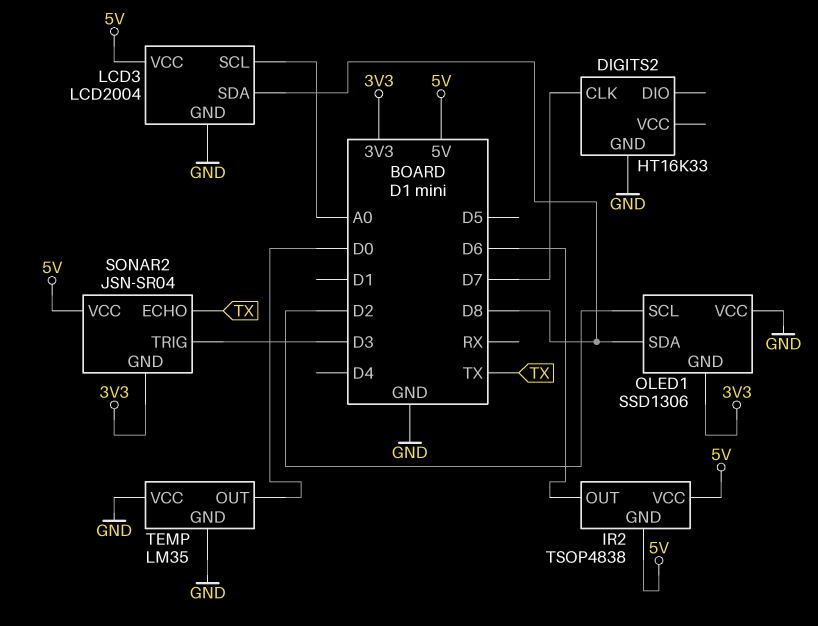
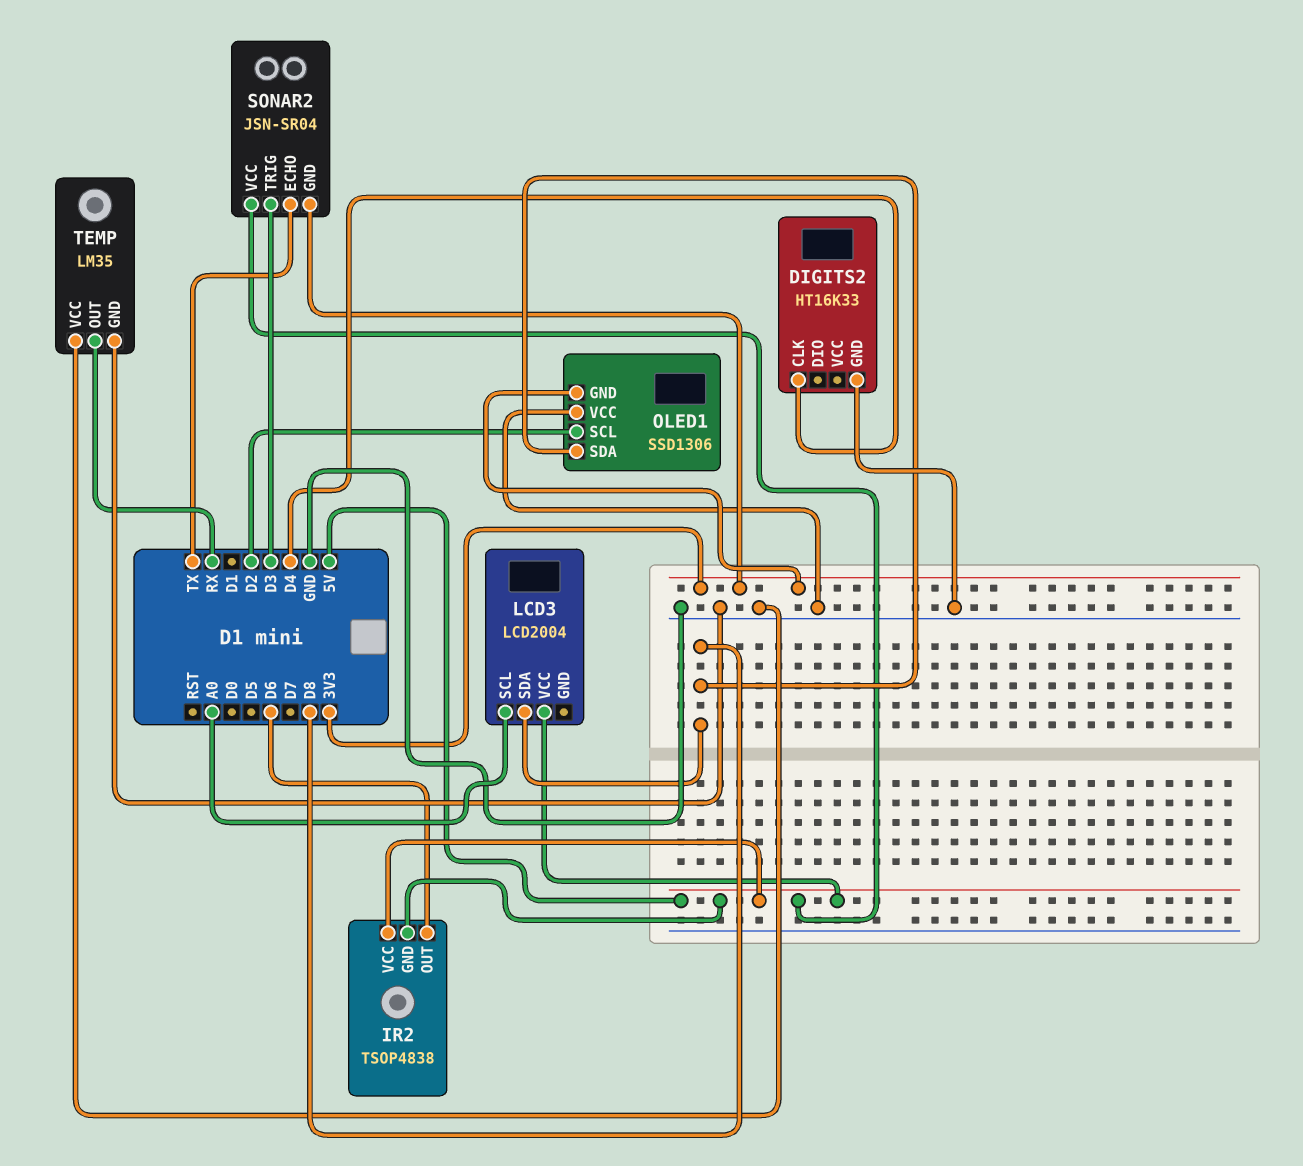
DIGITS2 pin CLK: D7 -> D4
LCD3 pin GND: GND -> none
TEMP pin OUT: D0 -> RX

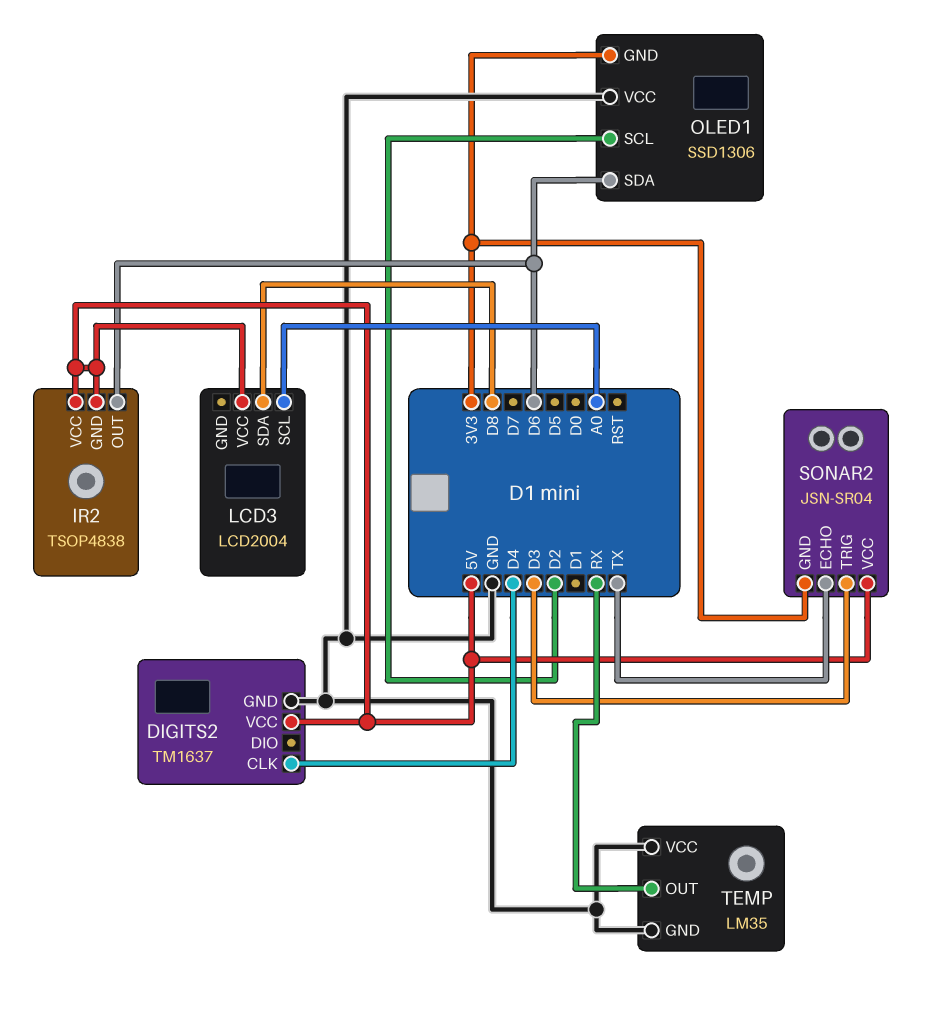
DIGITS2: HT16K33 -> TM1637
DIGITS2 pin VCC: none -> 5V
OLED1 pin SDA: D8 -> D6

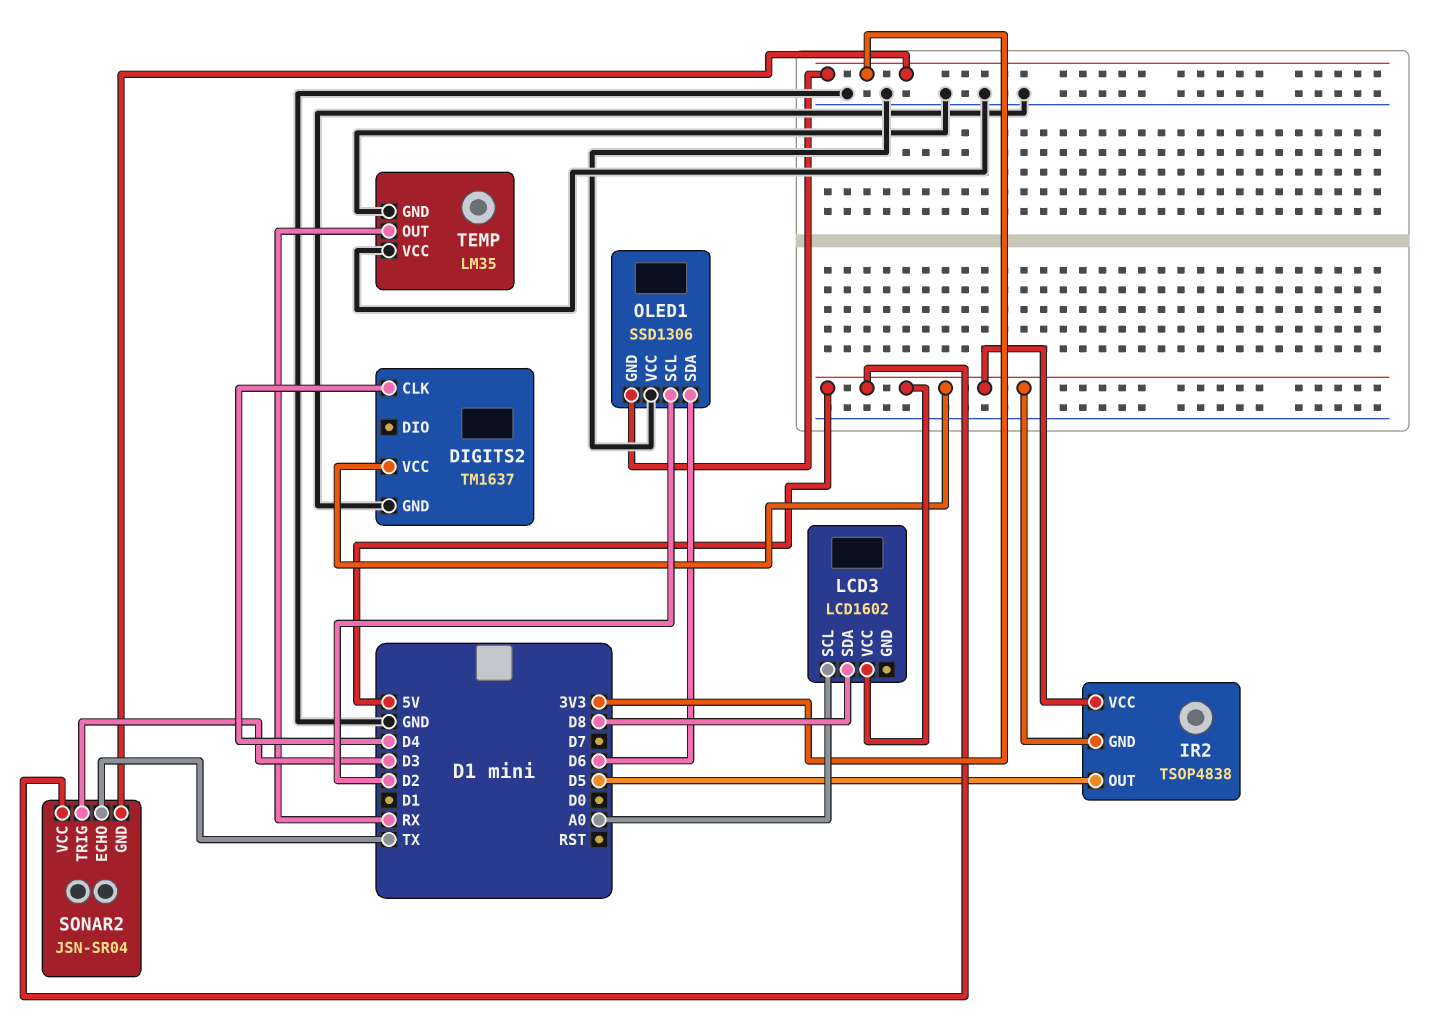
IR2 pin OUT: D6 -> D5
LCD3: LCD2004 -> LCD1602

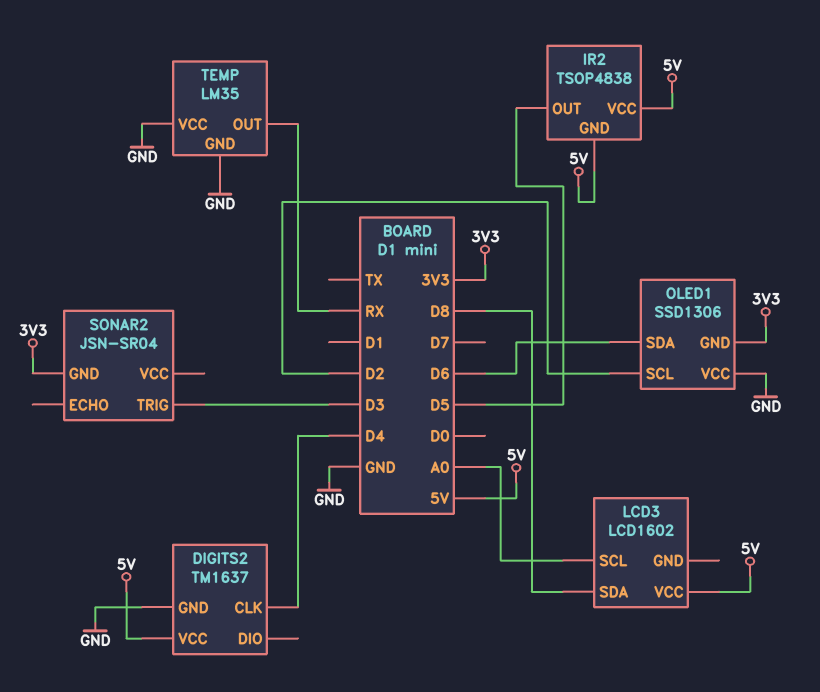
SONAR2 pin ECHO: TX -> none
SONAR2 pin VCC: 5V -> none

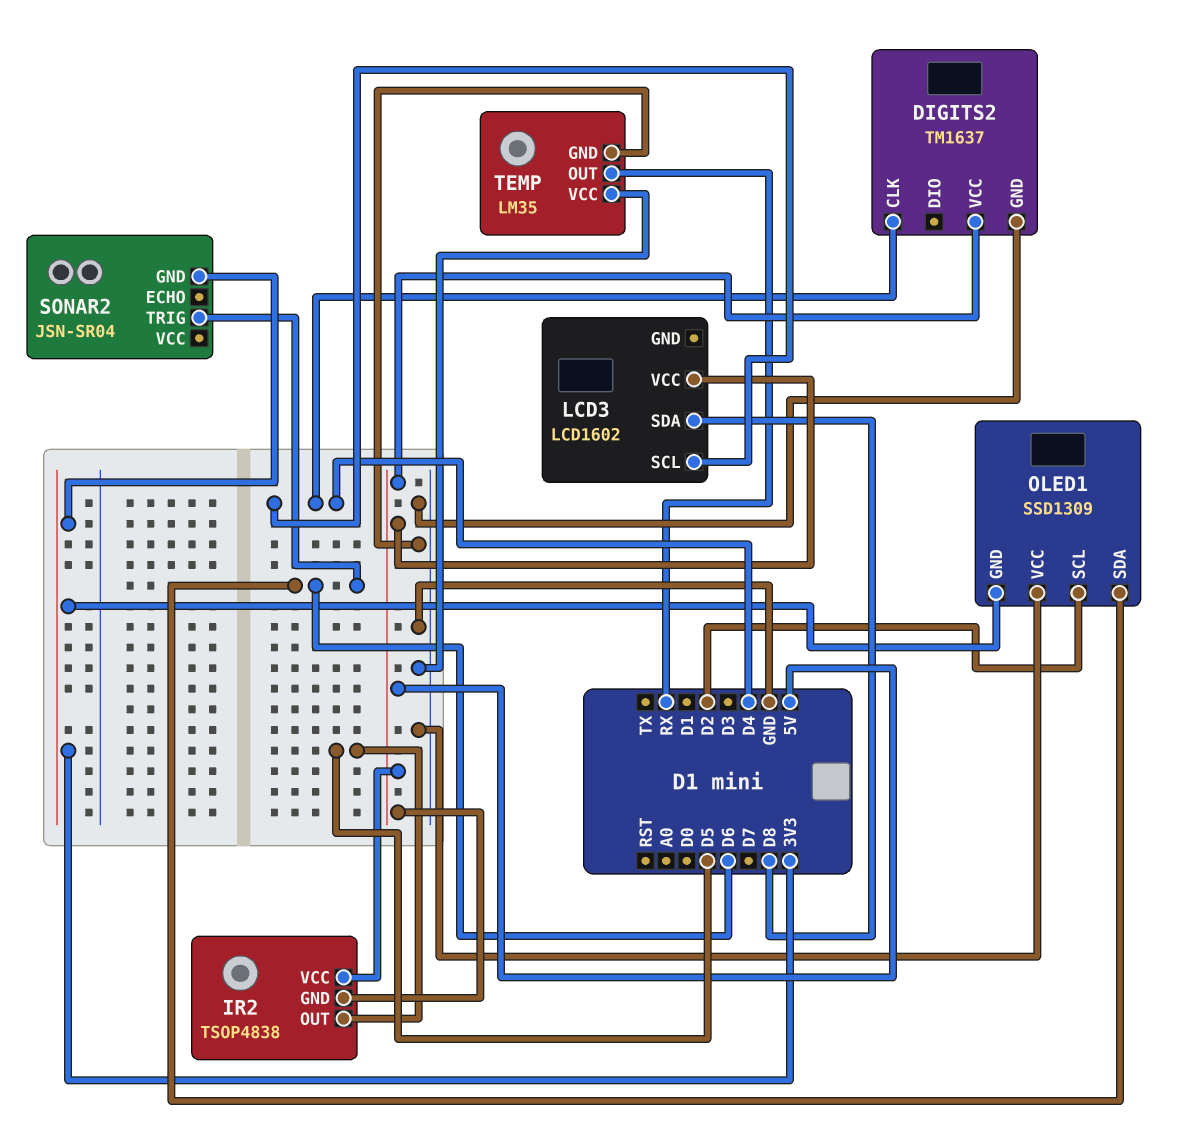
LCD3 pin SCL: A0 -> D4
OLED1: SSD1306 -> SSD1309
SONAR2 pin TRIG: D3 -> D6

